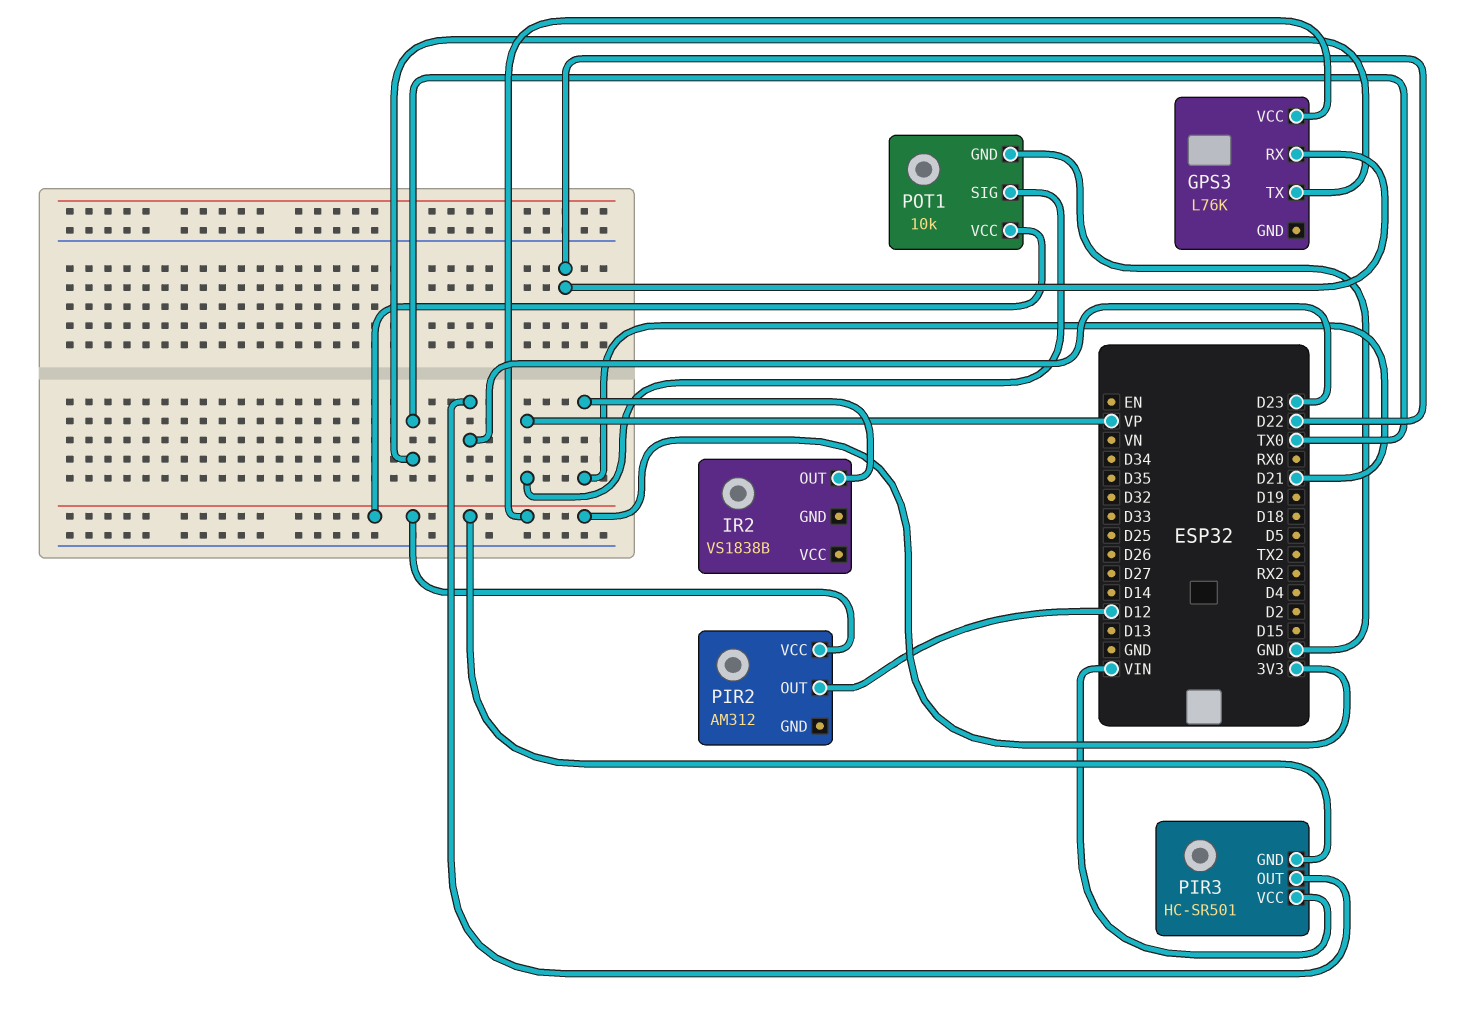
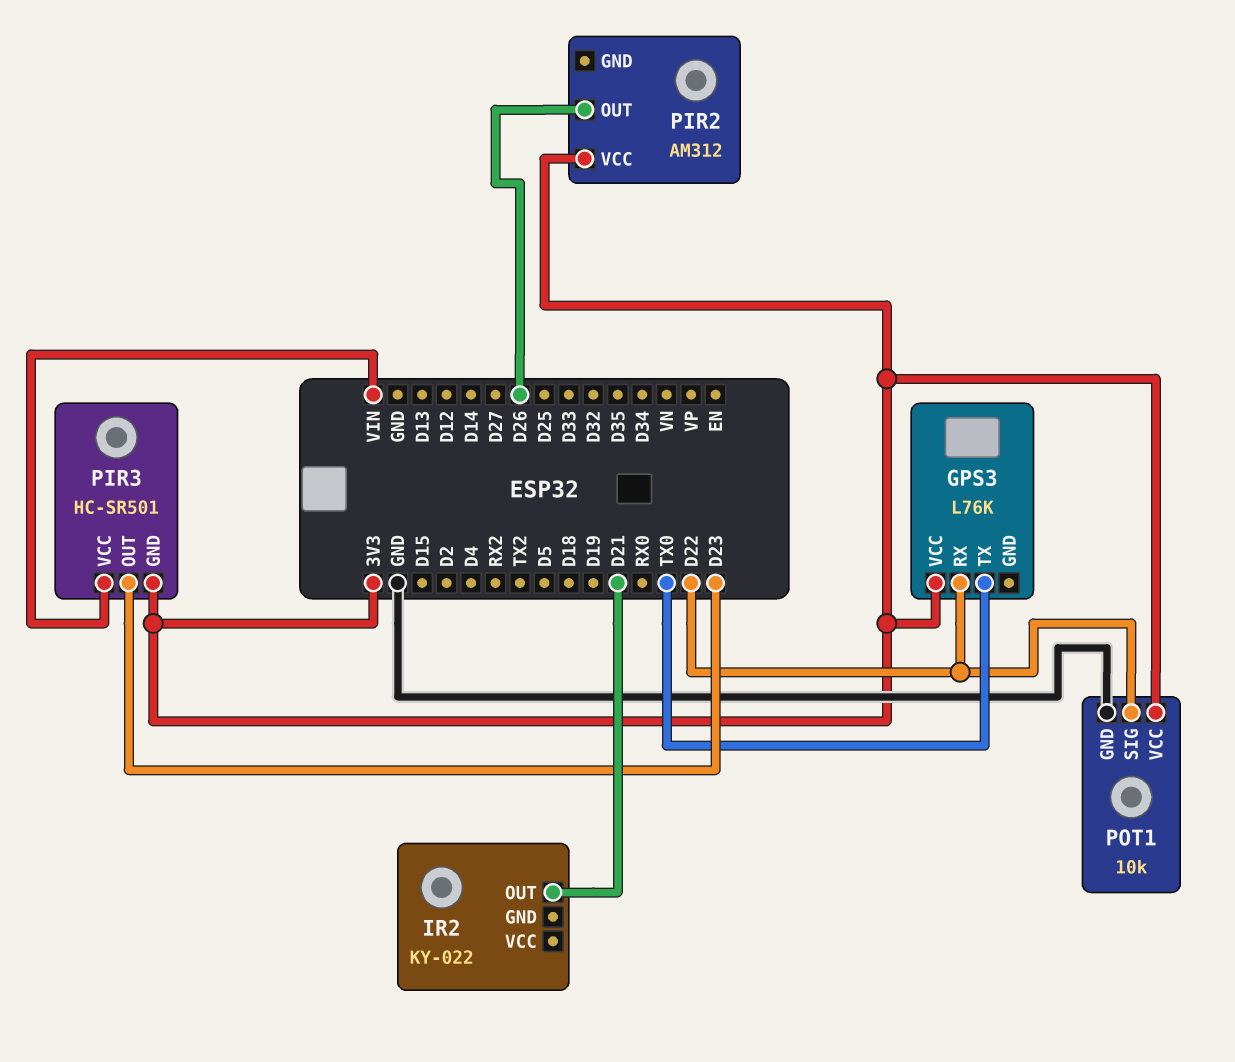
IR2: VS1838B -> KY-022
PIR2 pin OUT: D12 -> D26
POT1 pin SIG: VP -> D22

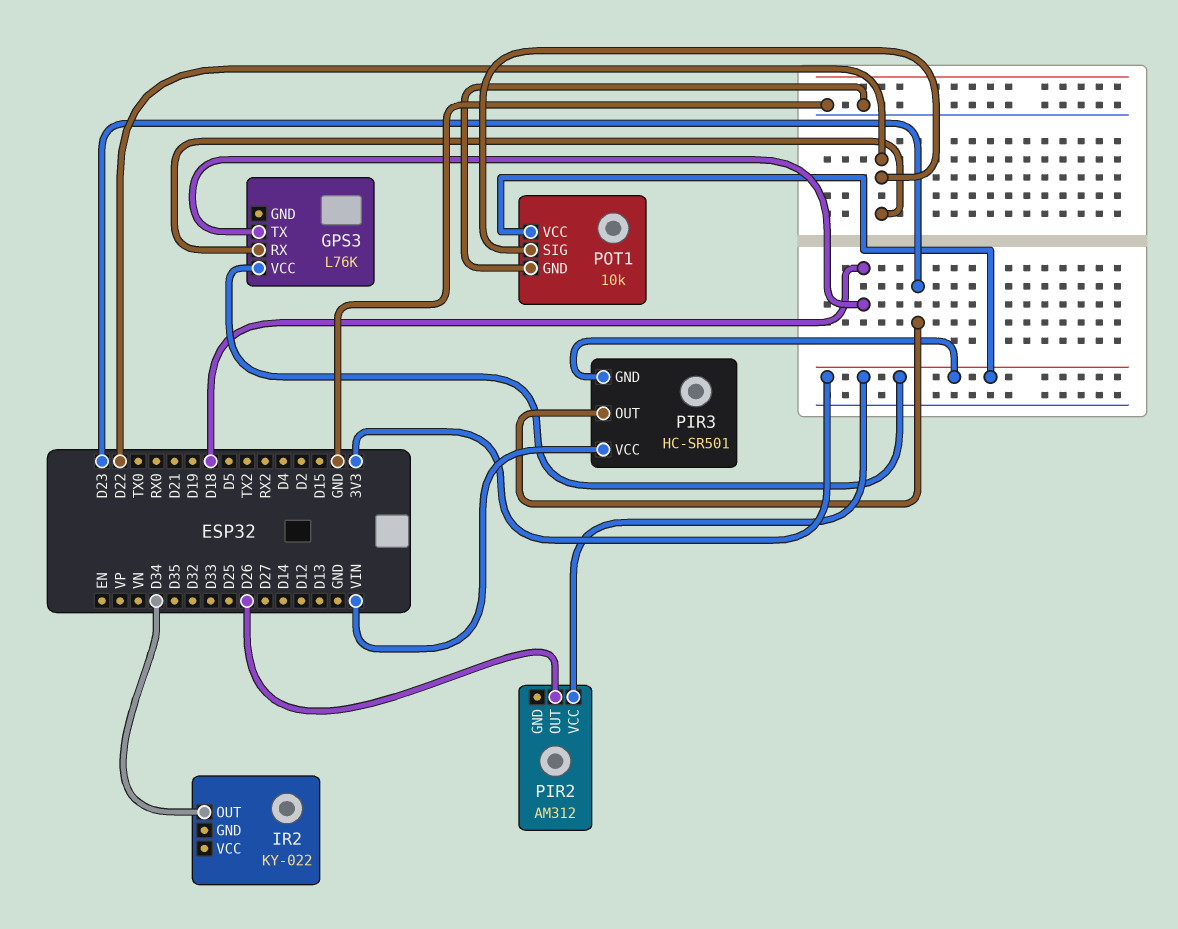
GPS3 pin TX: TX0 -> D18
IR2 pin OUT: D21 -> D34

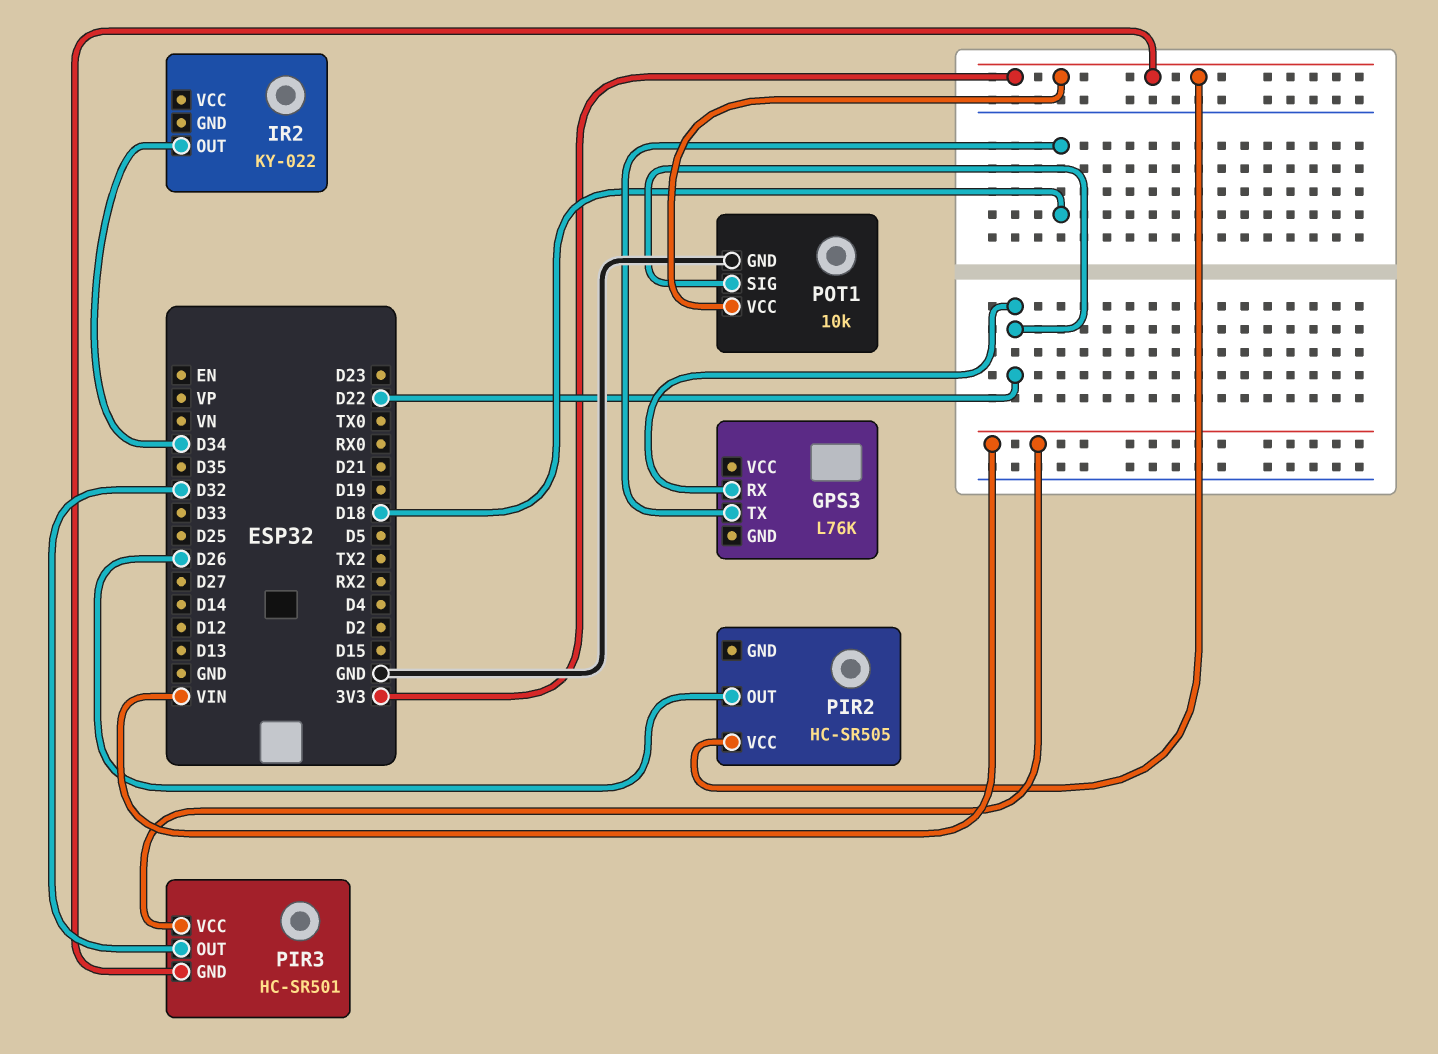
GPS3 pin VCC: 3V3 -> none
PIR2: AM312 -> HC-SR505
PIR3 pin OUT: D23 -> D32

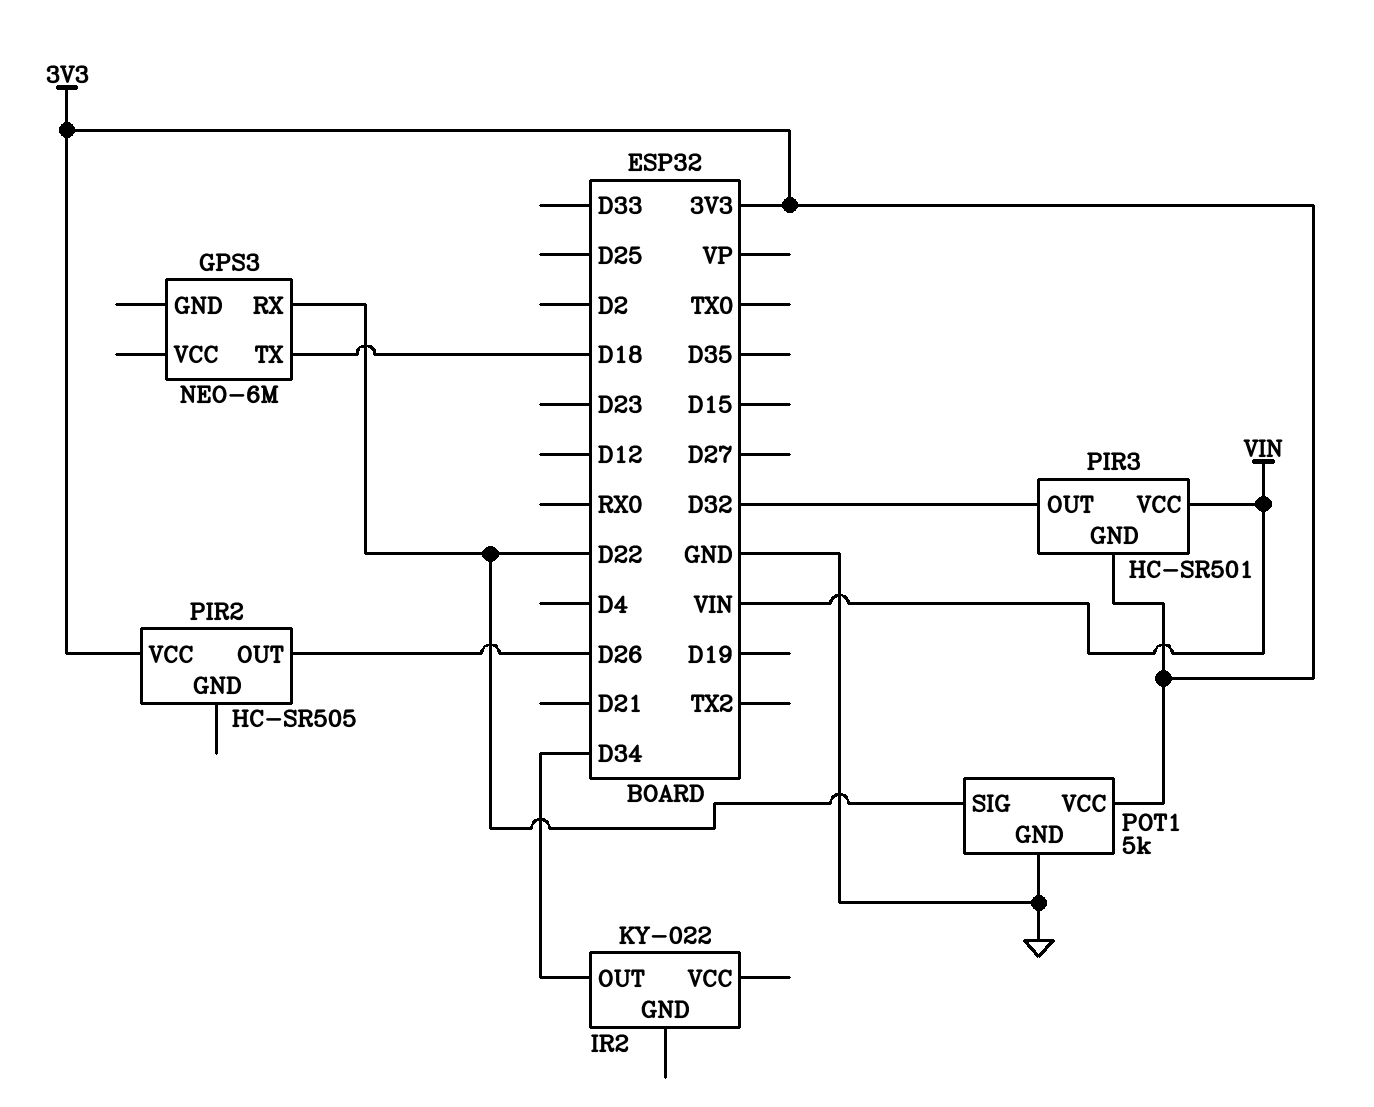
GPS3: L76K -> NEO-6M
POT1: 10k -> 5k

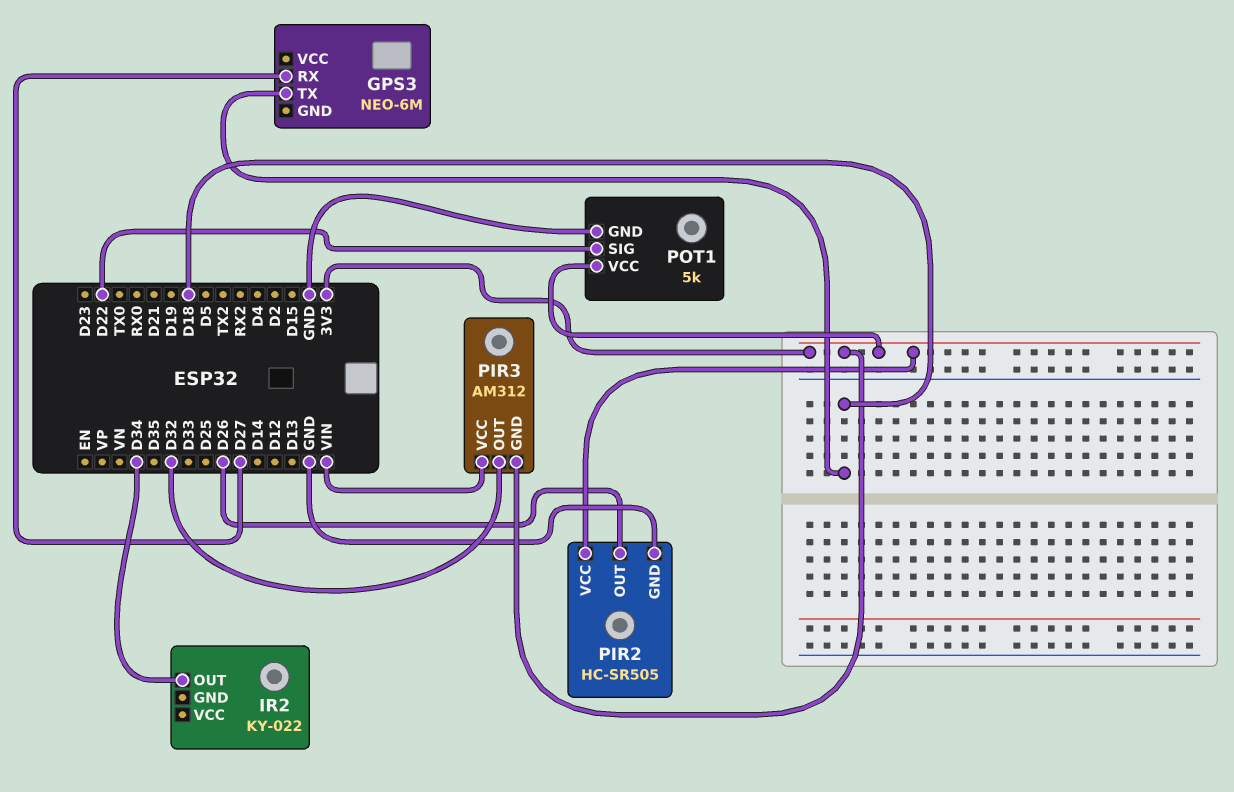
GPS3 pin RX: D22 -> D27
PIR2 pin GND: none -> GND
PIR3: HC-SR501 -> AM312

